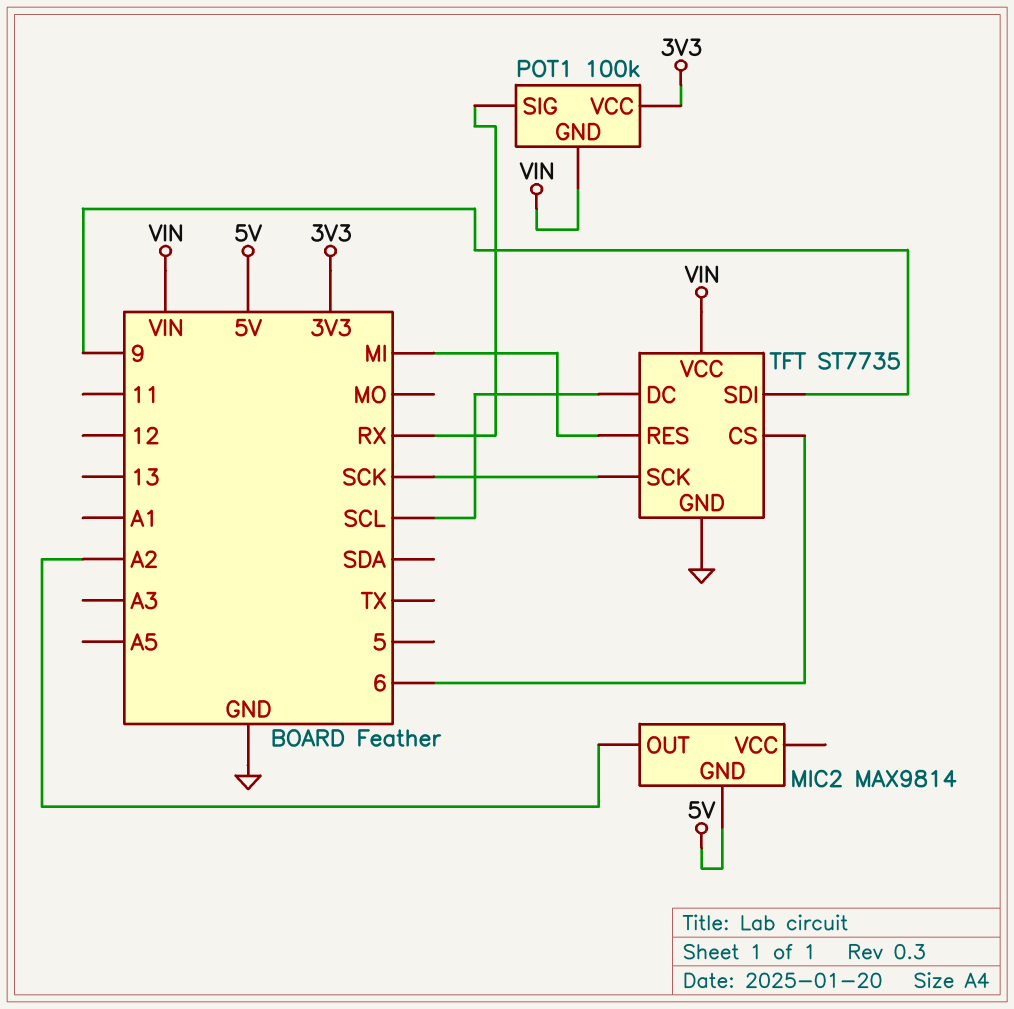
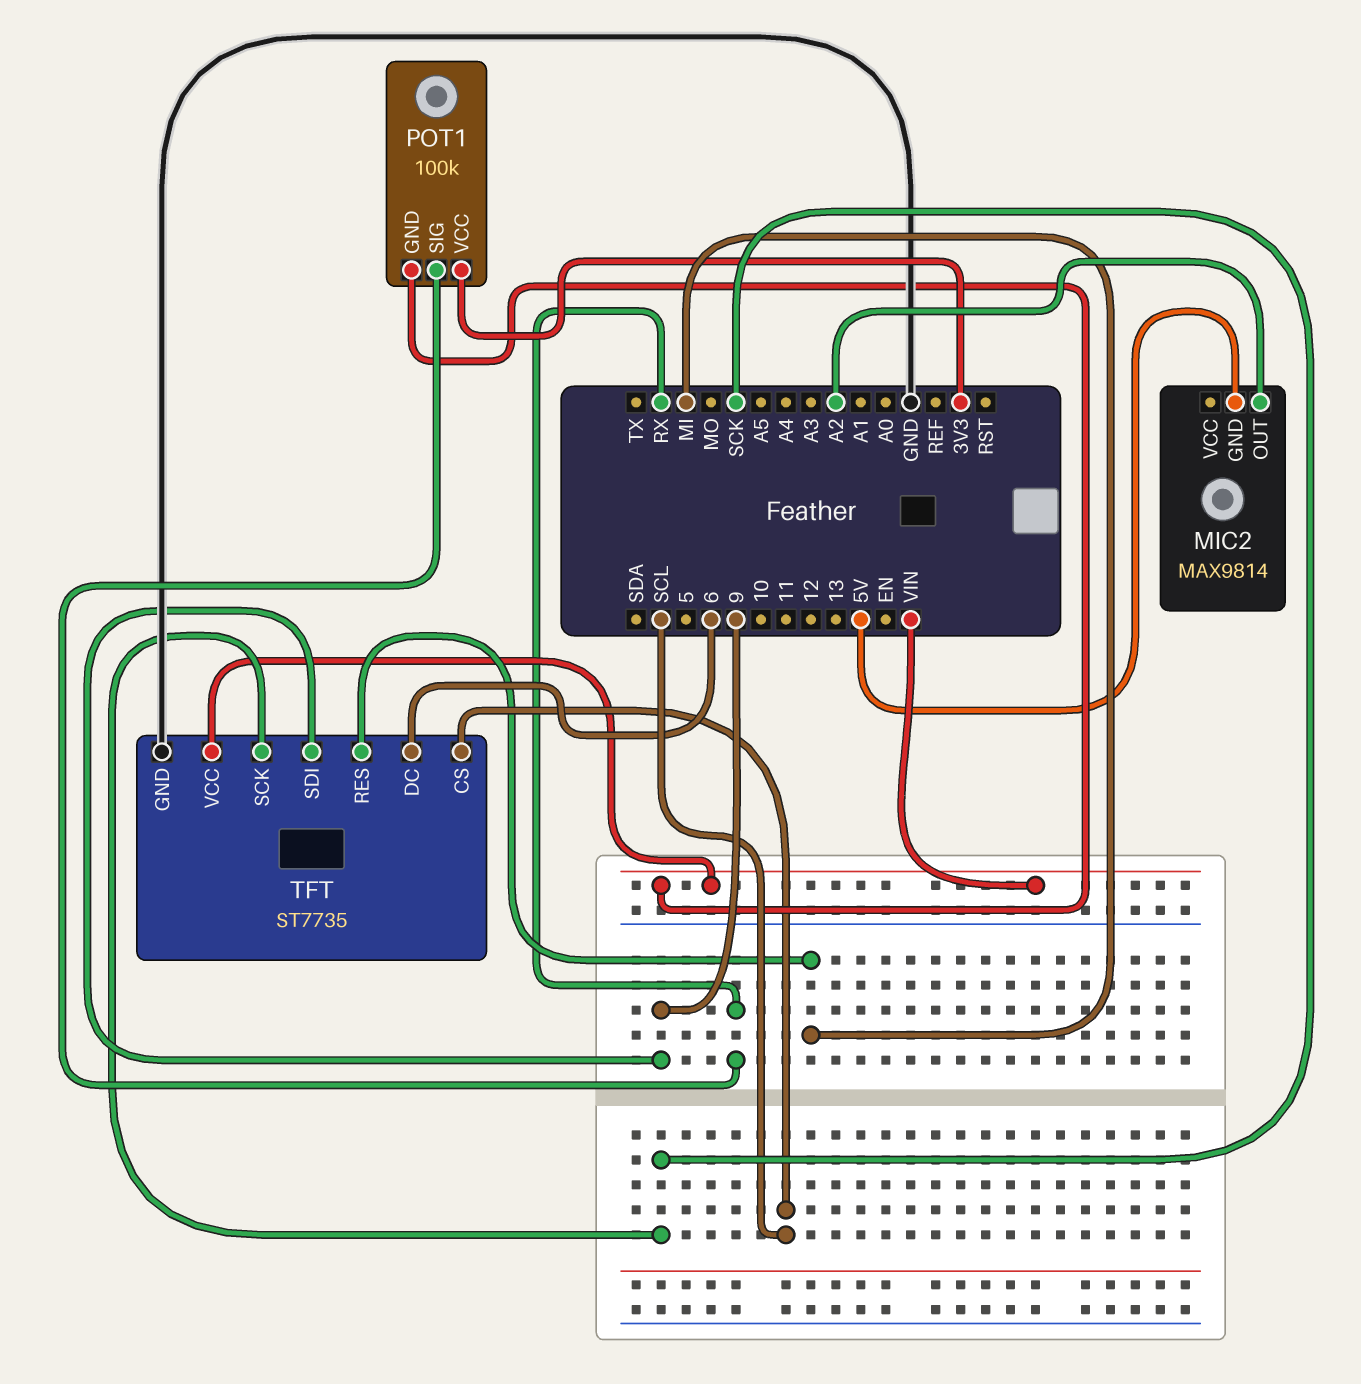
TFT pin CS: 6 -> SCL
TFT pin DC: SCL -> 6

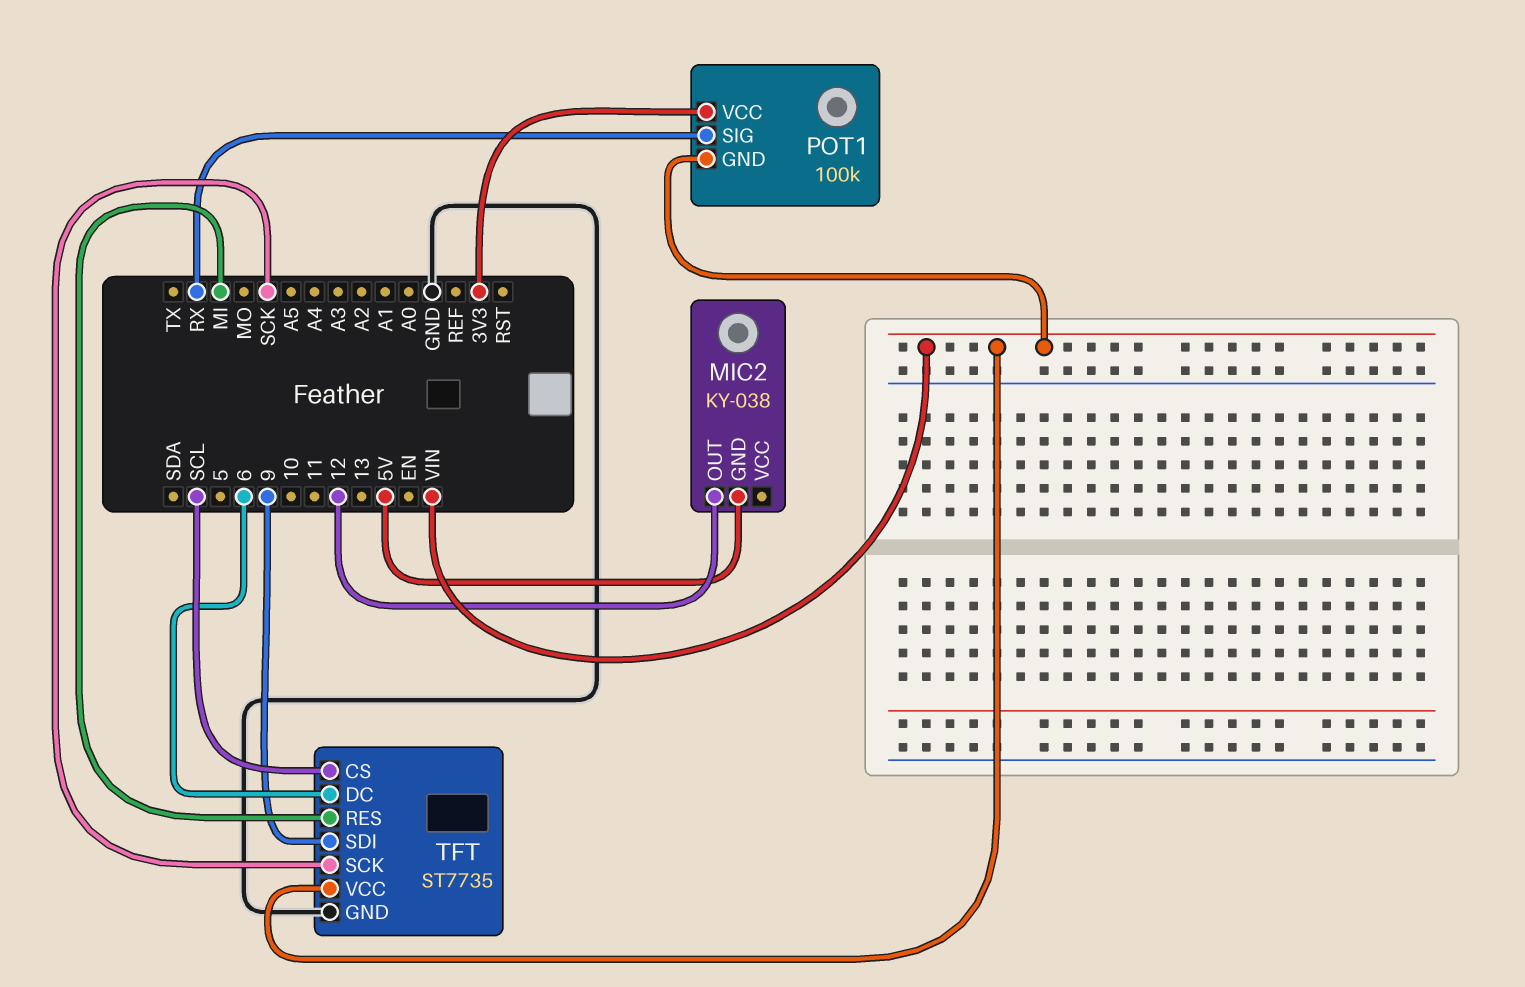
MIC2: MAX9814 -> KY-038
MIC2 pin OUT: A2 -> 12

